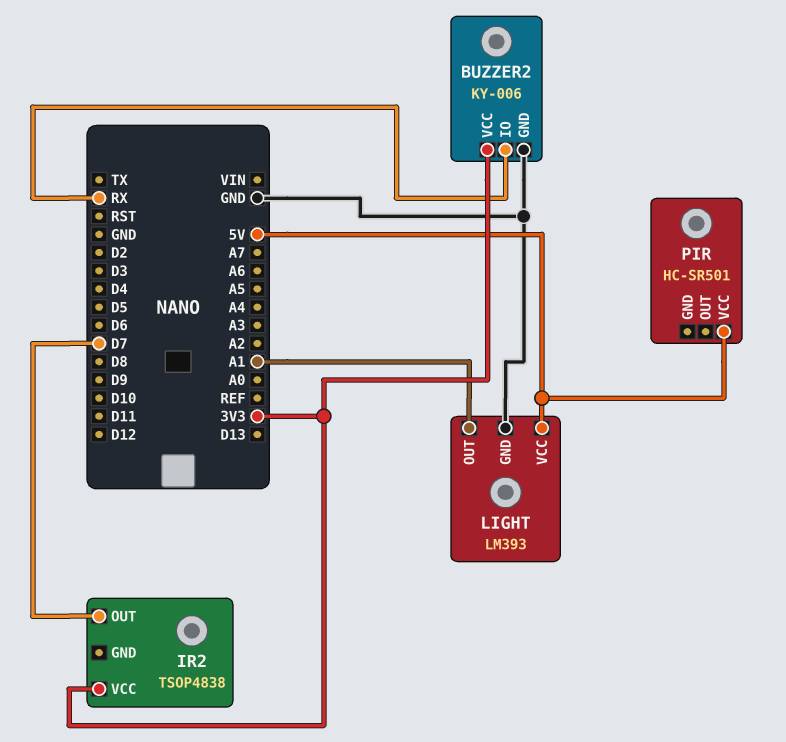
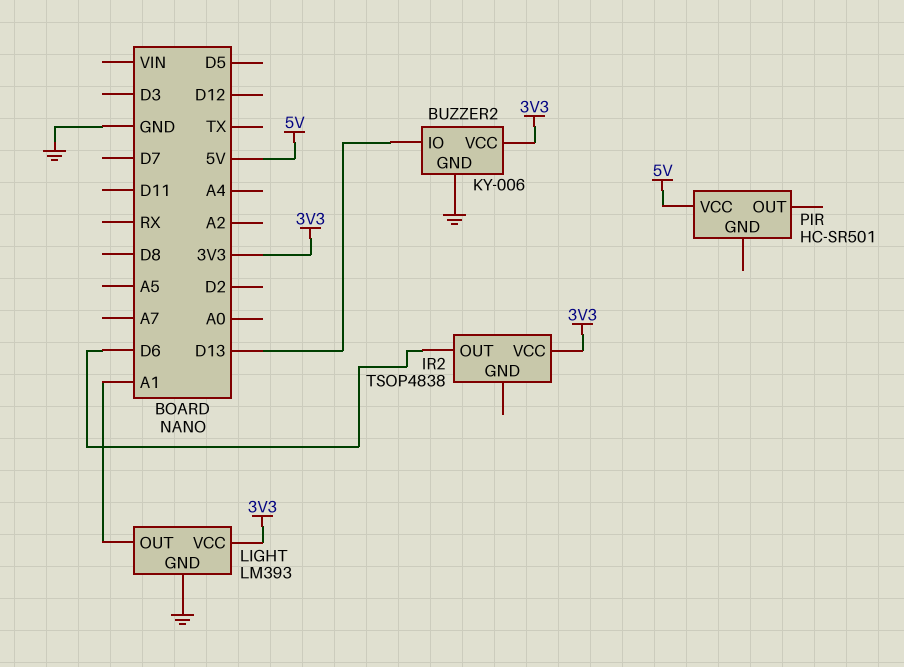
BUZZER2 pin IO: RX -> D13
IR2 pin OUT: D7 -> D6
LIGHT pin VCC: 5V -> 3V3

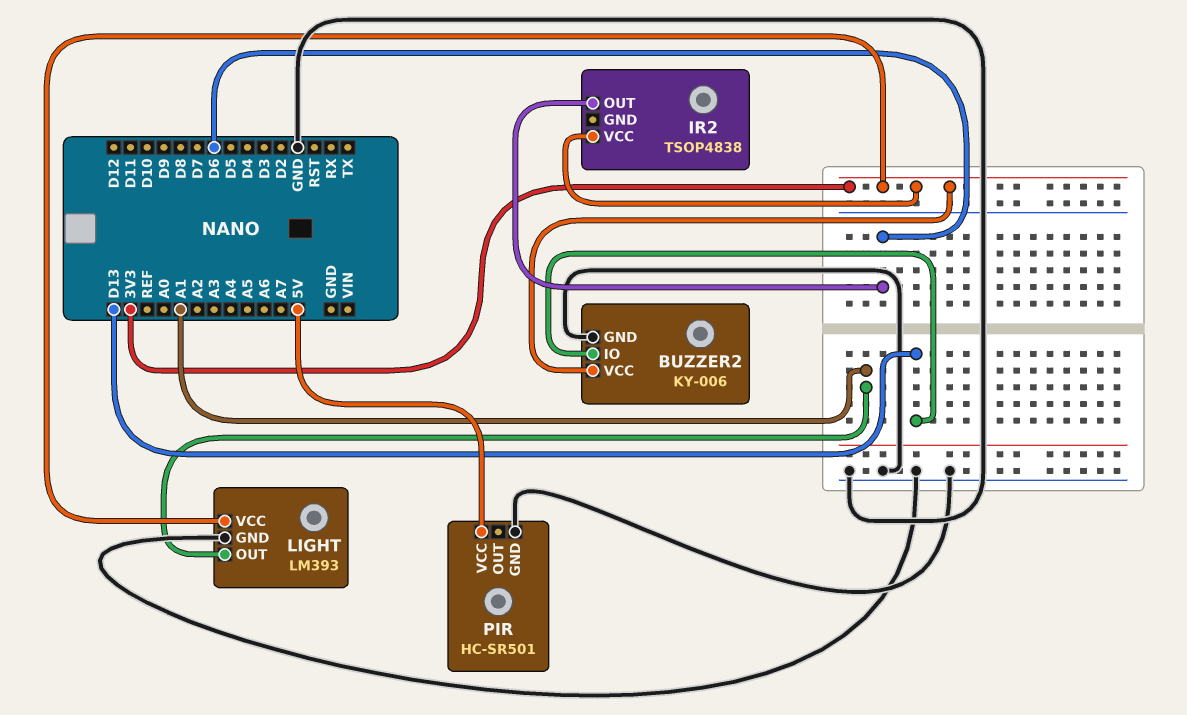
PIR pin GND: none -> GND

